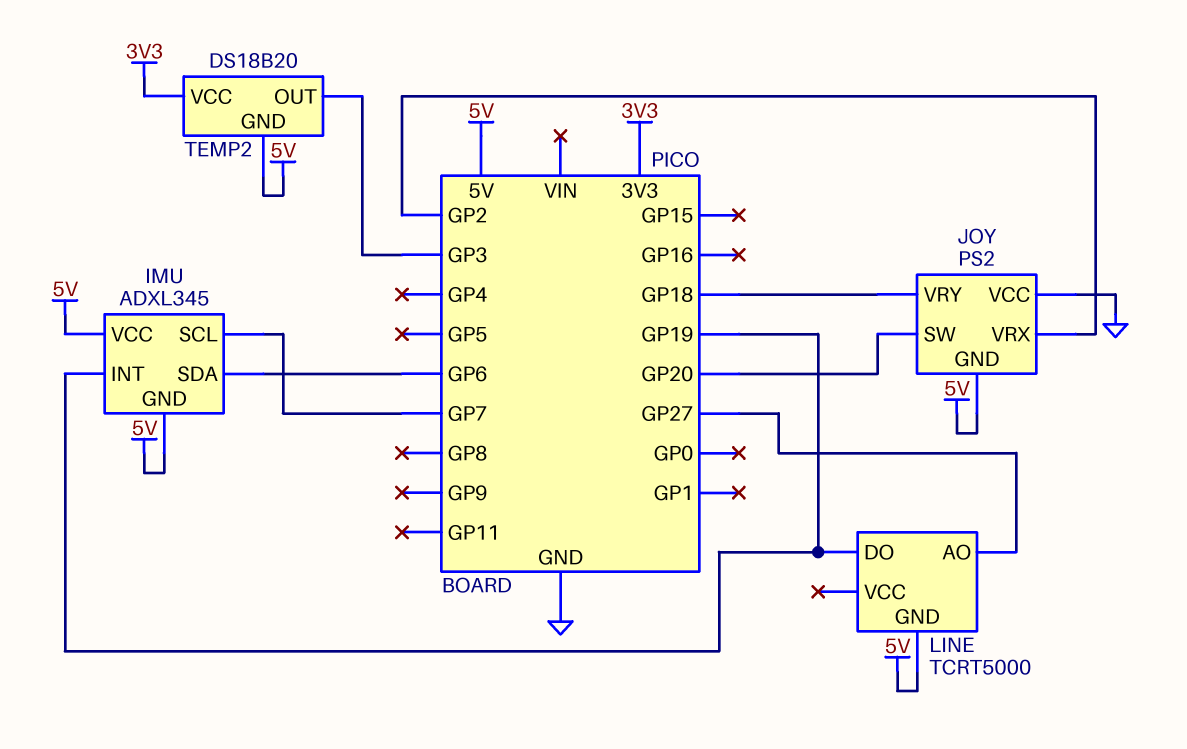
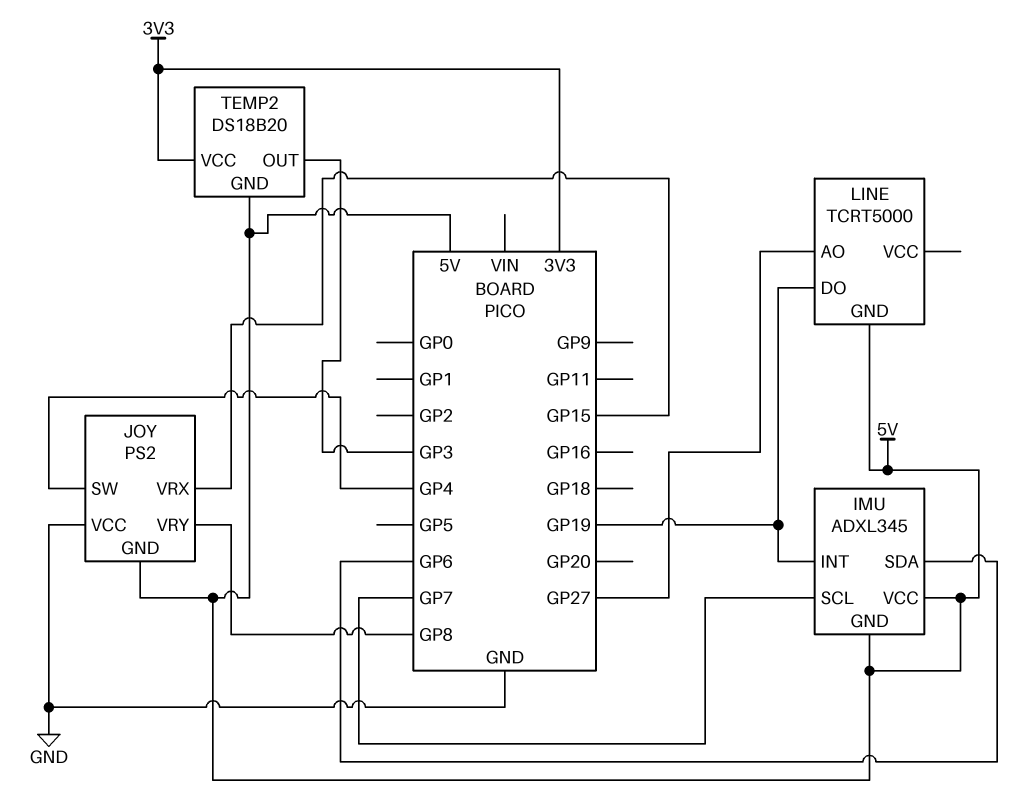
JOY pin SW: GP20 -> GP4
JOY pin VRX: GP2 -> GP15
JOY pin VRY: GP18 -> GP8

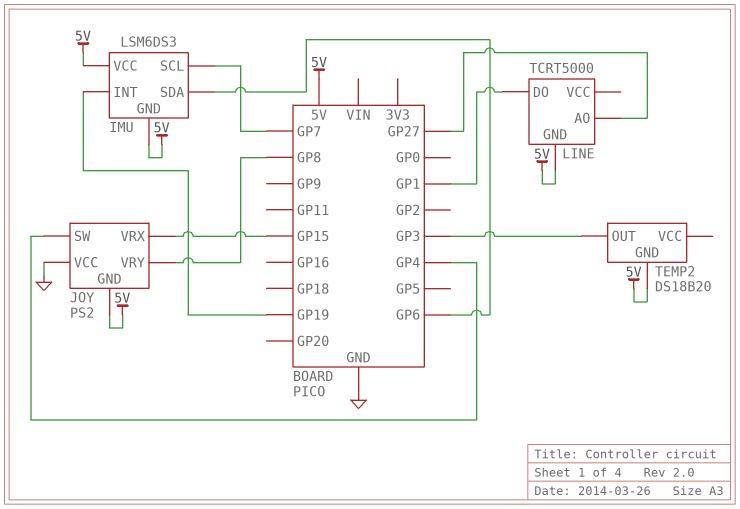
IMU: ADXL345 -> LSM6DS3
LINE pin DO: GP19 -> GP1
TEMP2 pin VCC: 3V3 -> none

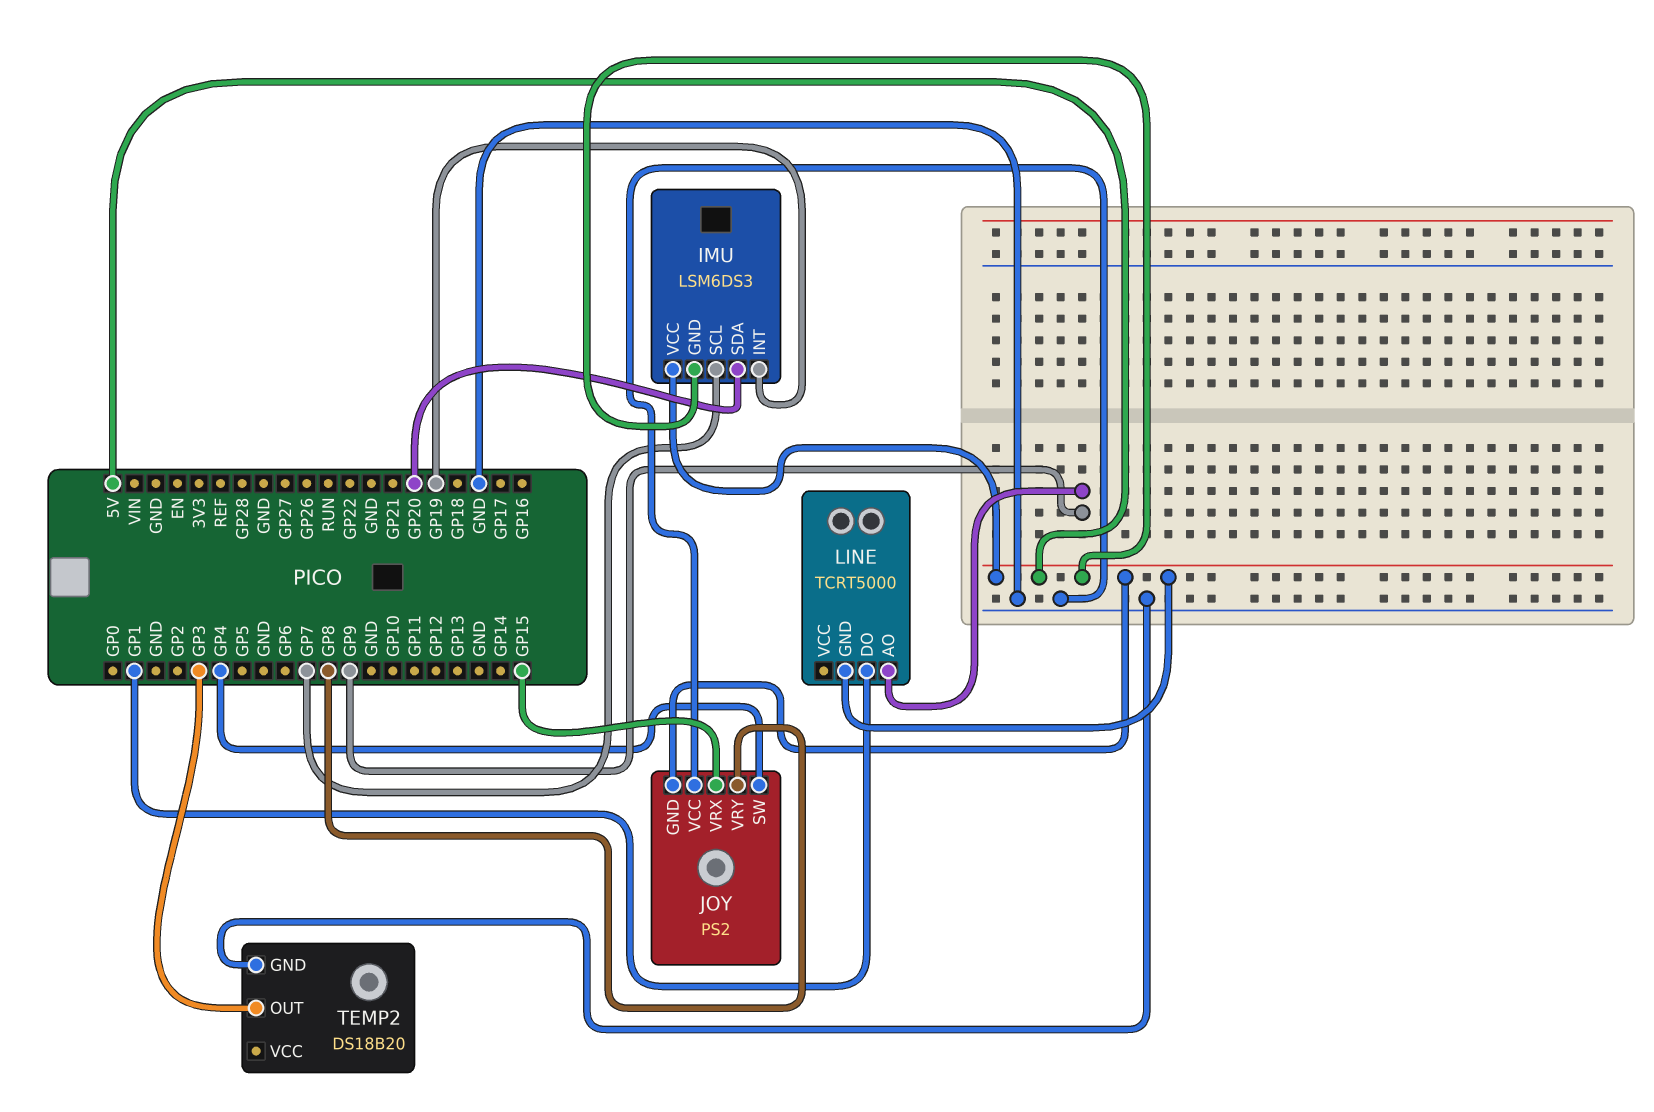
IMU pin SDA: GP6 -> GP20
LINE pin AO: GP27 -> GP9
TEMP2 pin GND: 5V -> GND

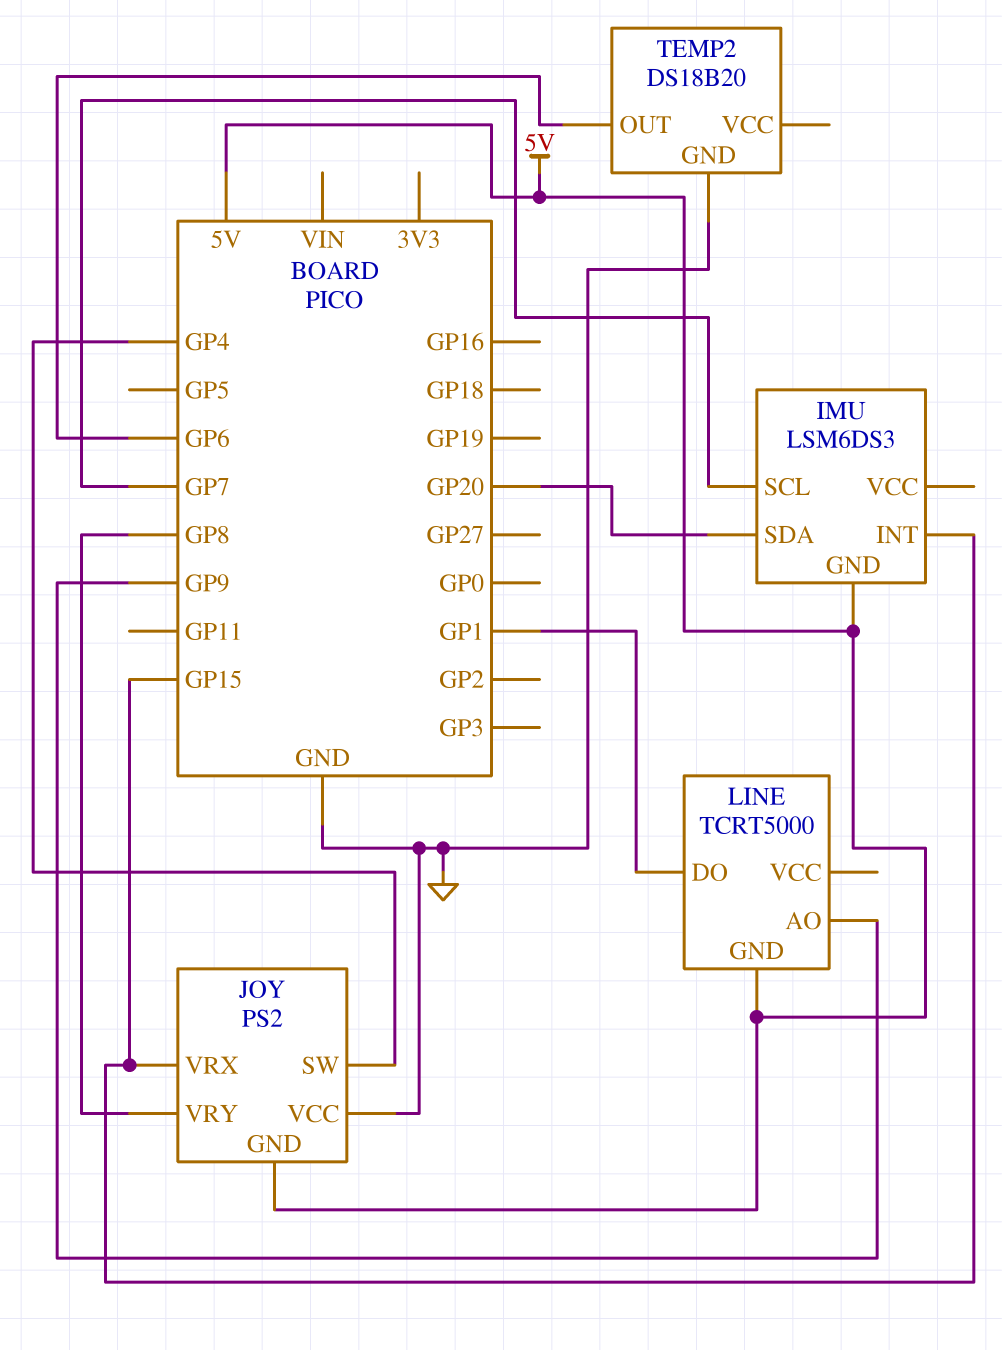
IMU pin INT: GP19 -> GP15
IMU pin VCC: 5V -> none
TEMP2 pin OUT: GP3 -> GP6

